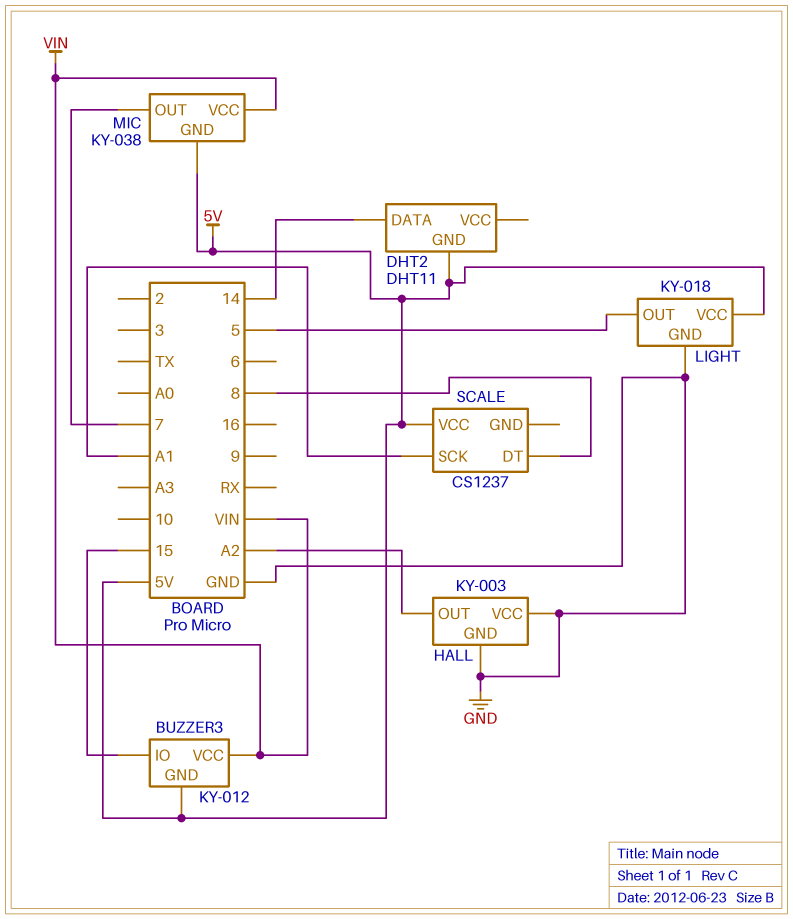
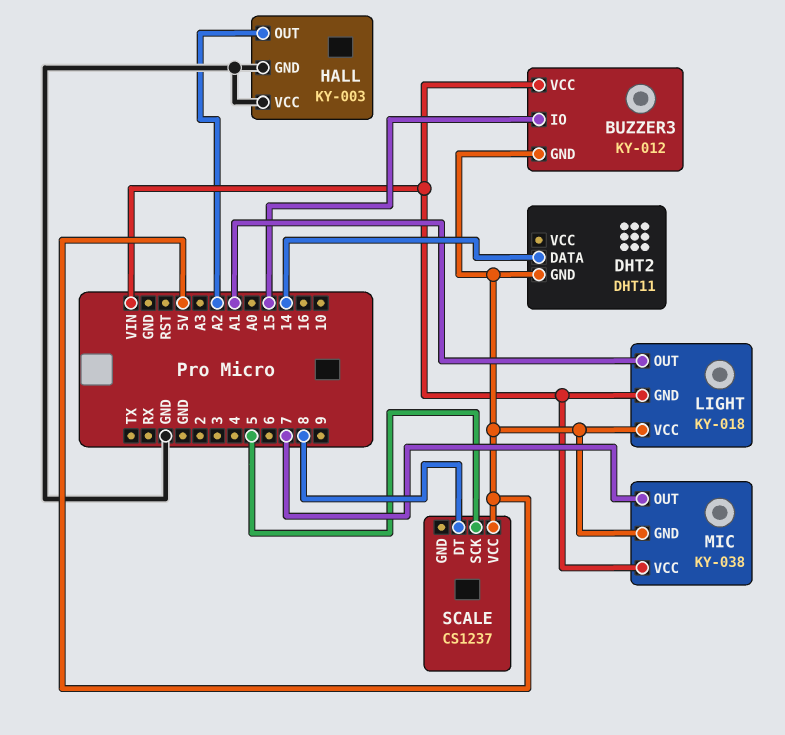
LIGHT pin GND: GND -> VIN
LIGHT pin OUT: 5 -> A1
SCALE pin SCK: A1 -> 5

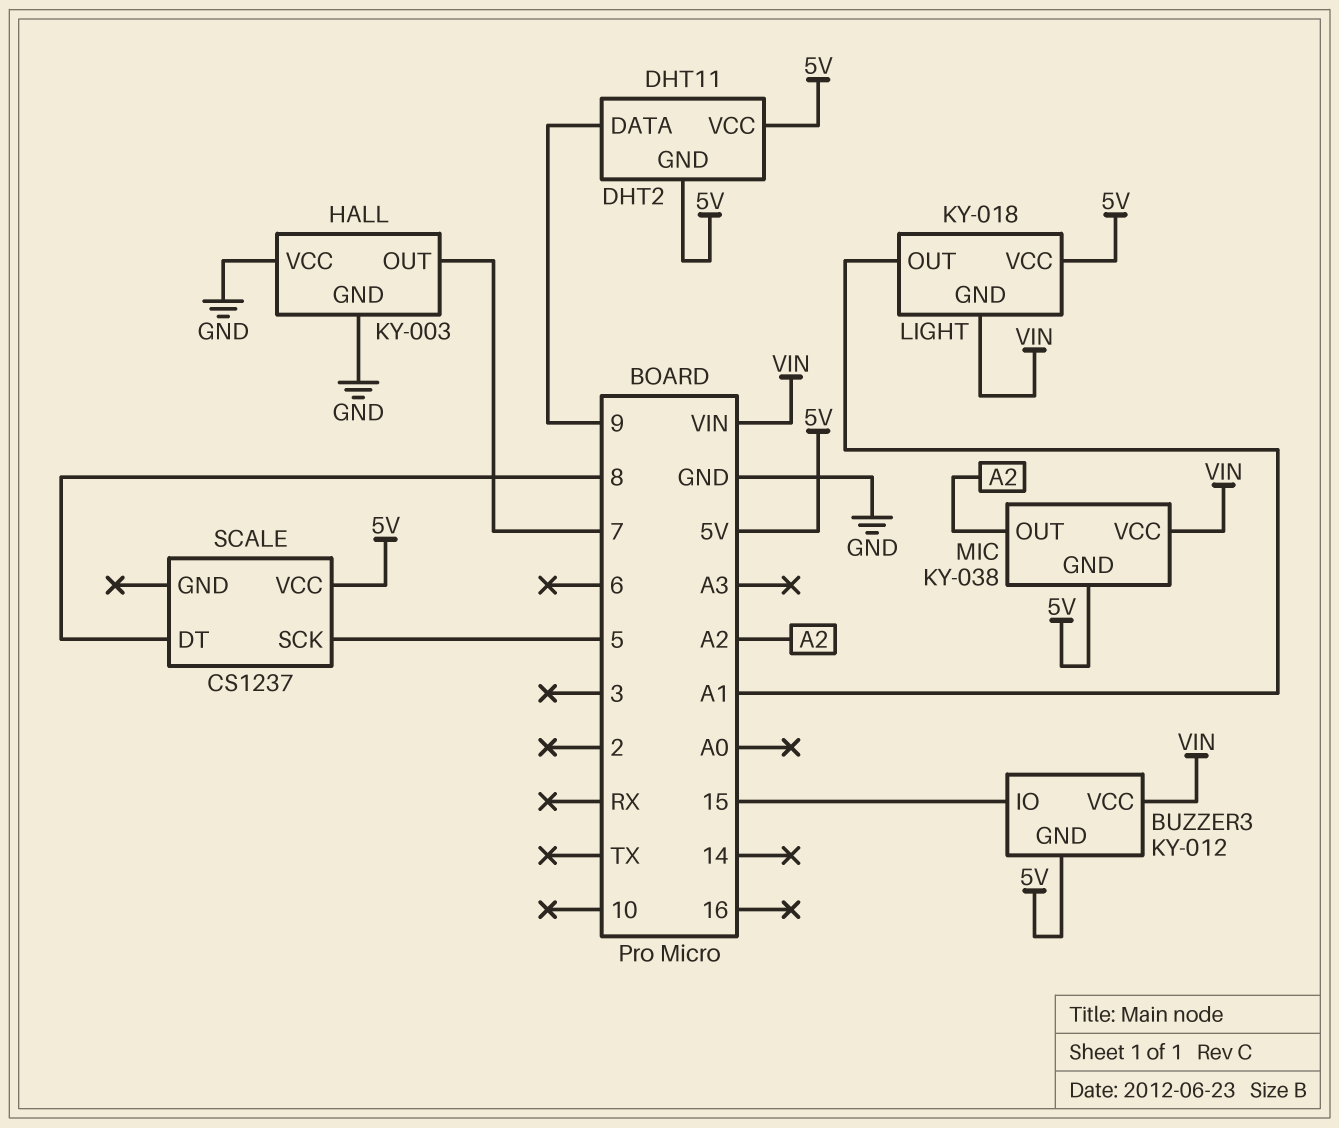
DHT2 pin DATA: 14 -> 9
DHT2 pin VCC: none -> 5V
HALL pin OUT: A2 -> 7
MIC pin OUT: 7 -> A2

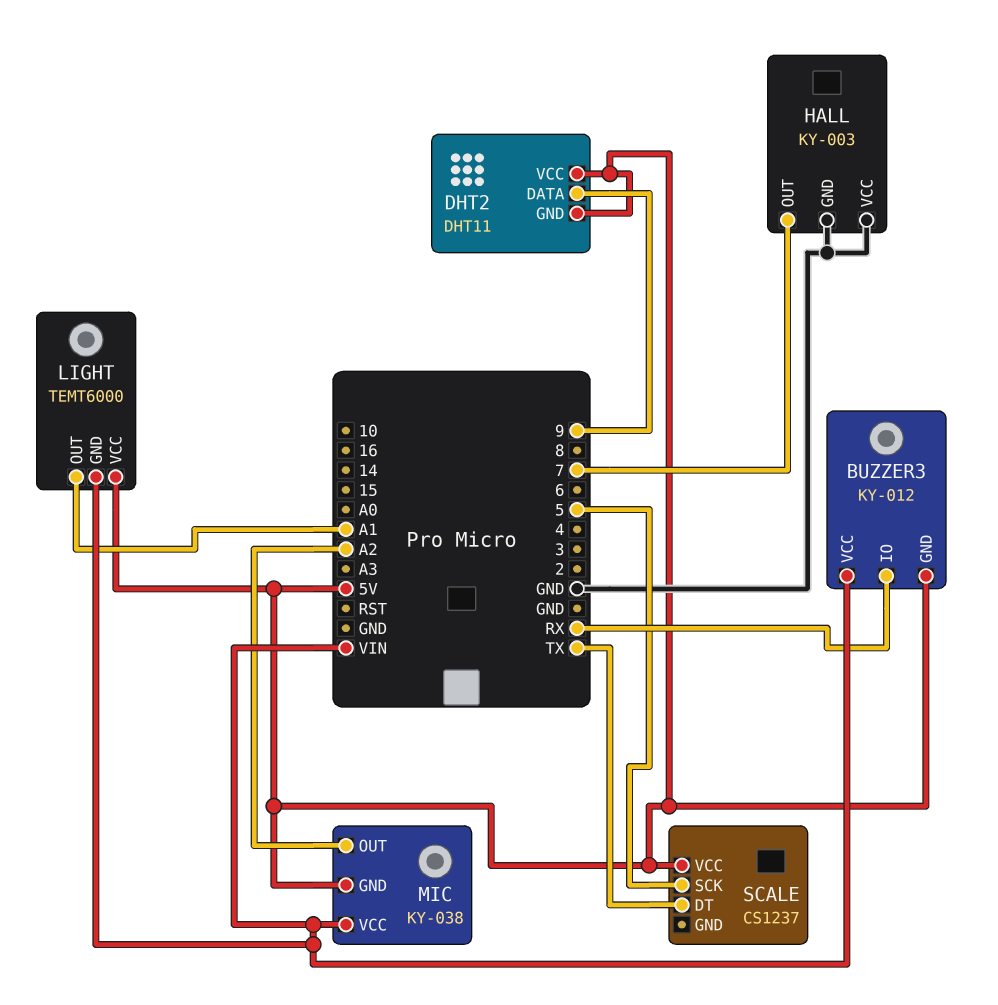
BUZZER3 pin IO: 15 -> RX
LIGHT: KY-018 -> TEMT6000
SCALE pin DT: 8 -> TX

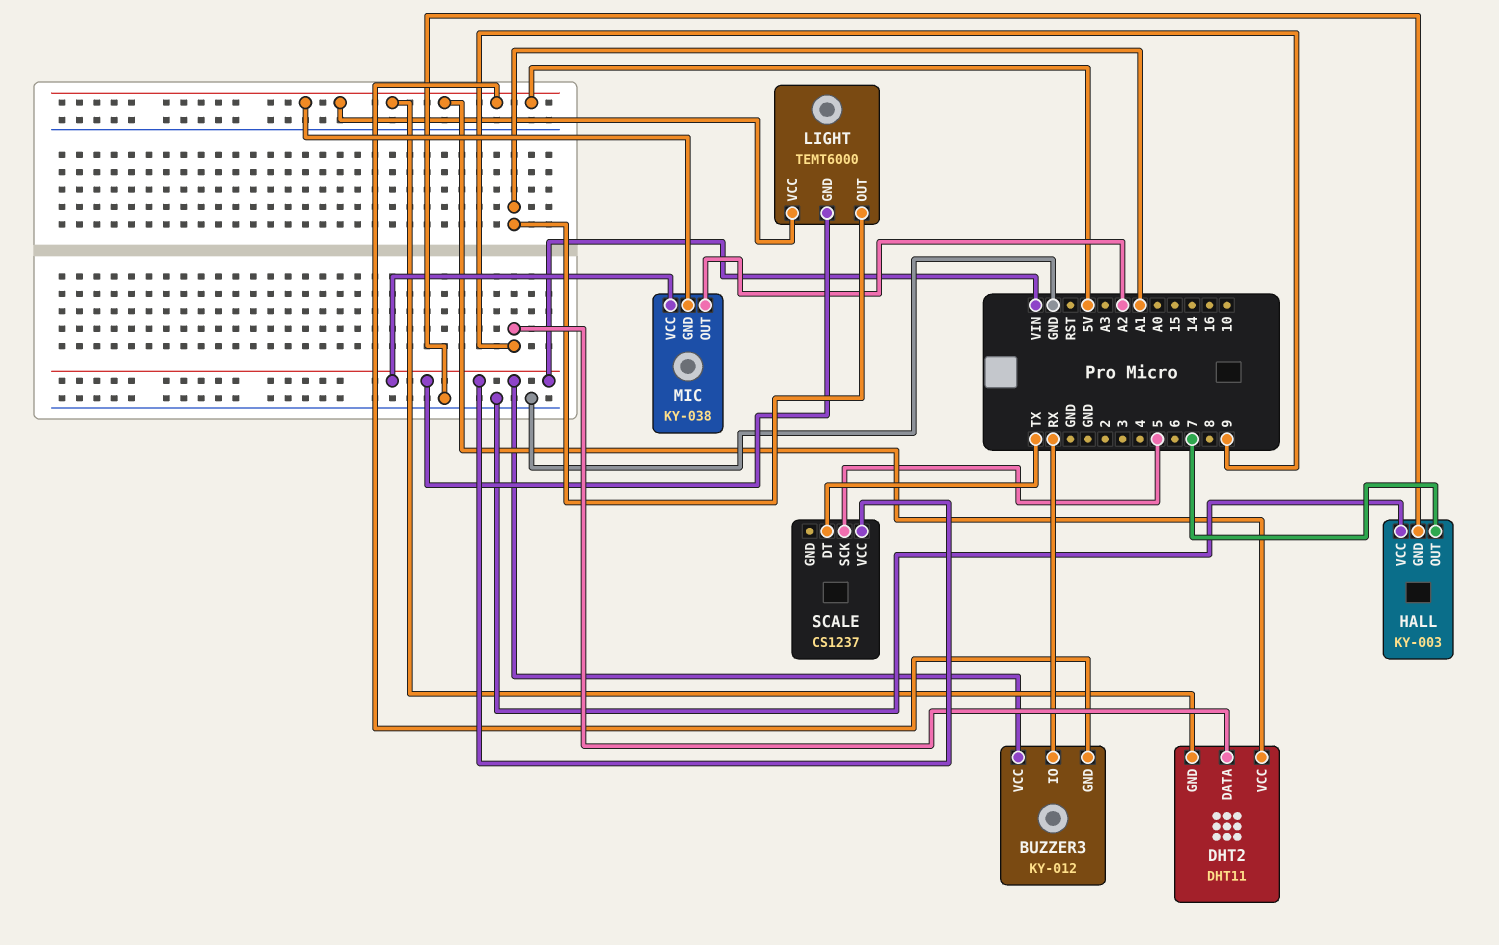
SCALE pin VCC: 5V -> VIN

